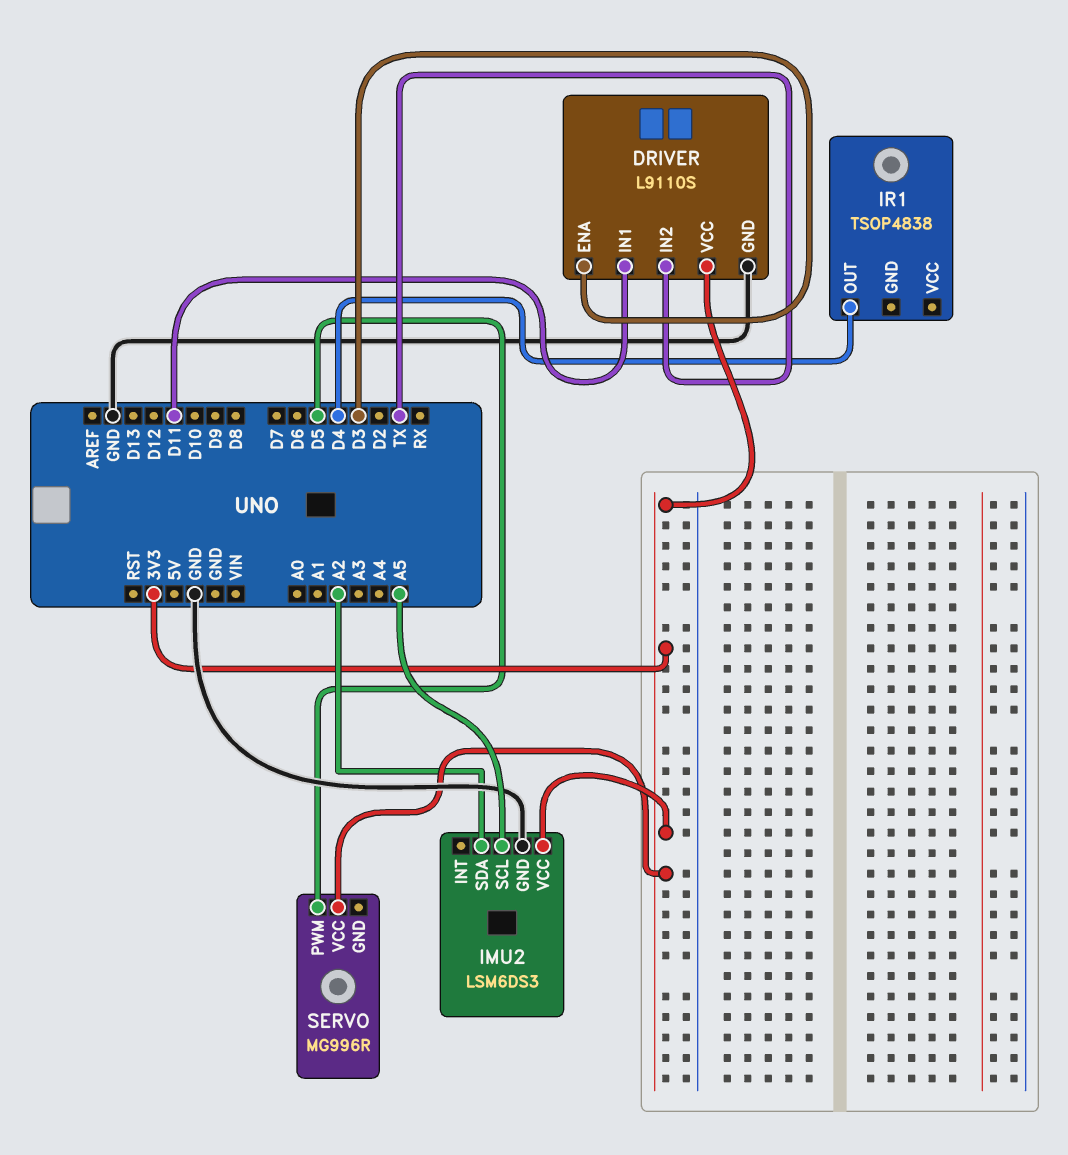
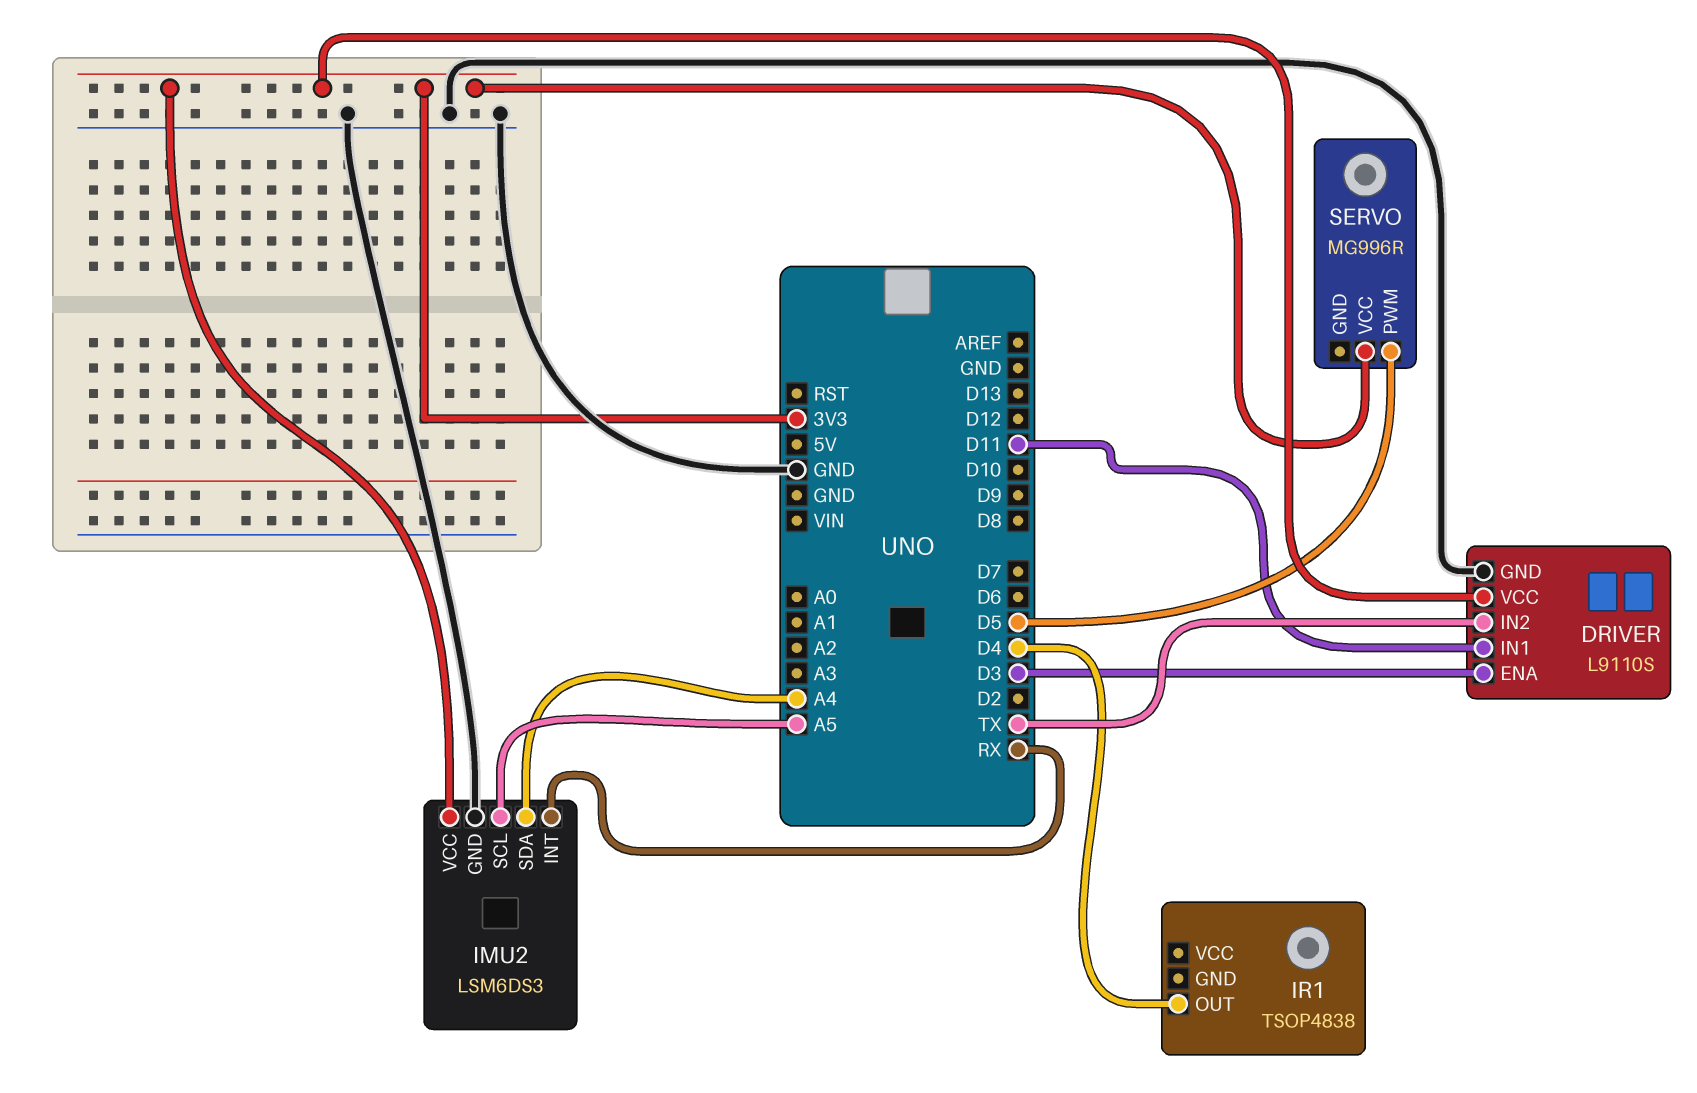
IMU2 pin INT: none -> RX
IMU2 pin SDA: A2 -> A4

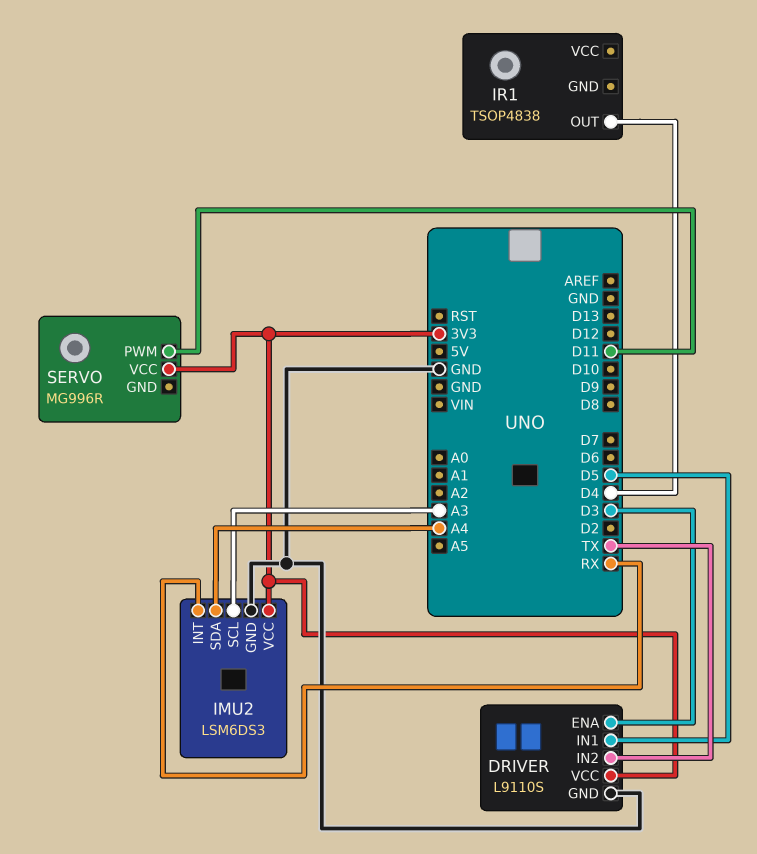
DRIVER pin IN1: D11 -> D5
IMU2 pin SCL: A5 -> A3
SERVO pin PWM: D5 -> D11

